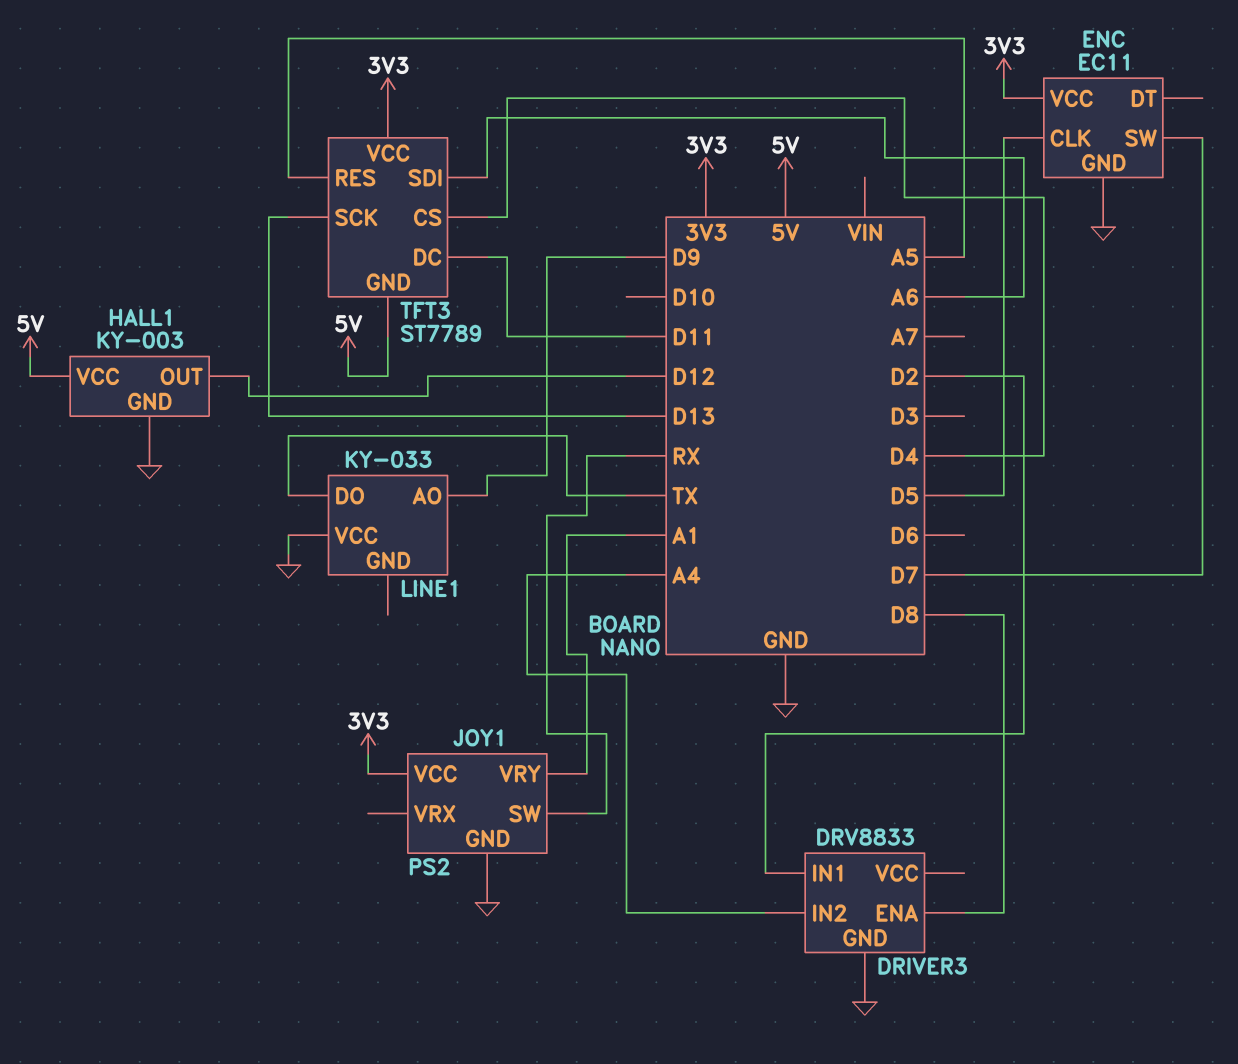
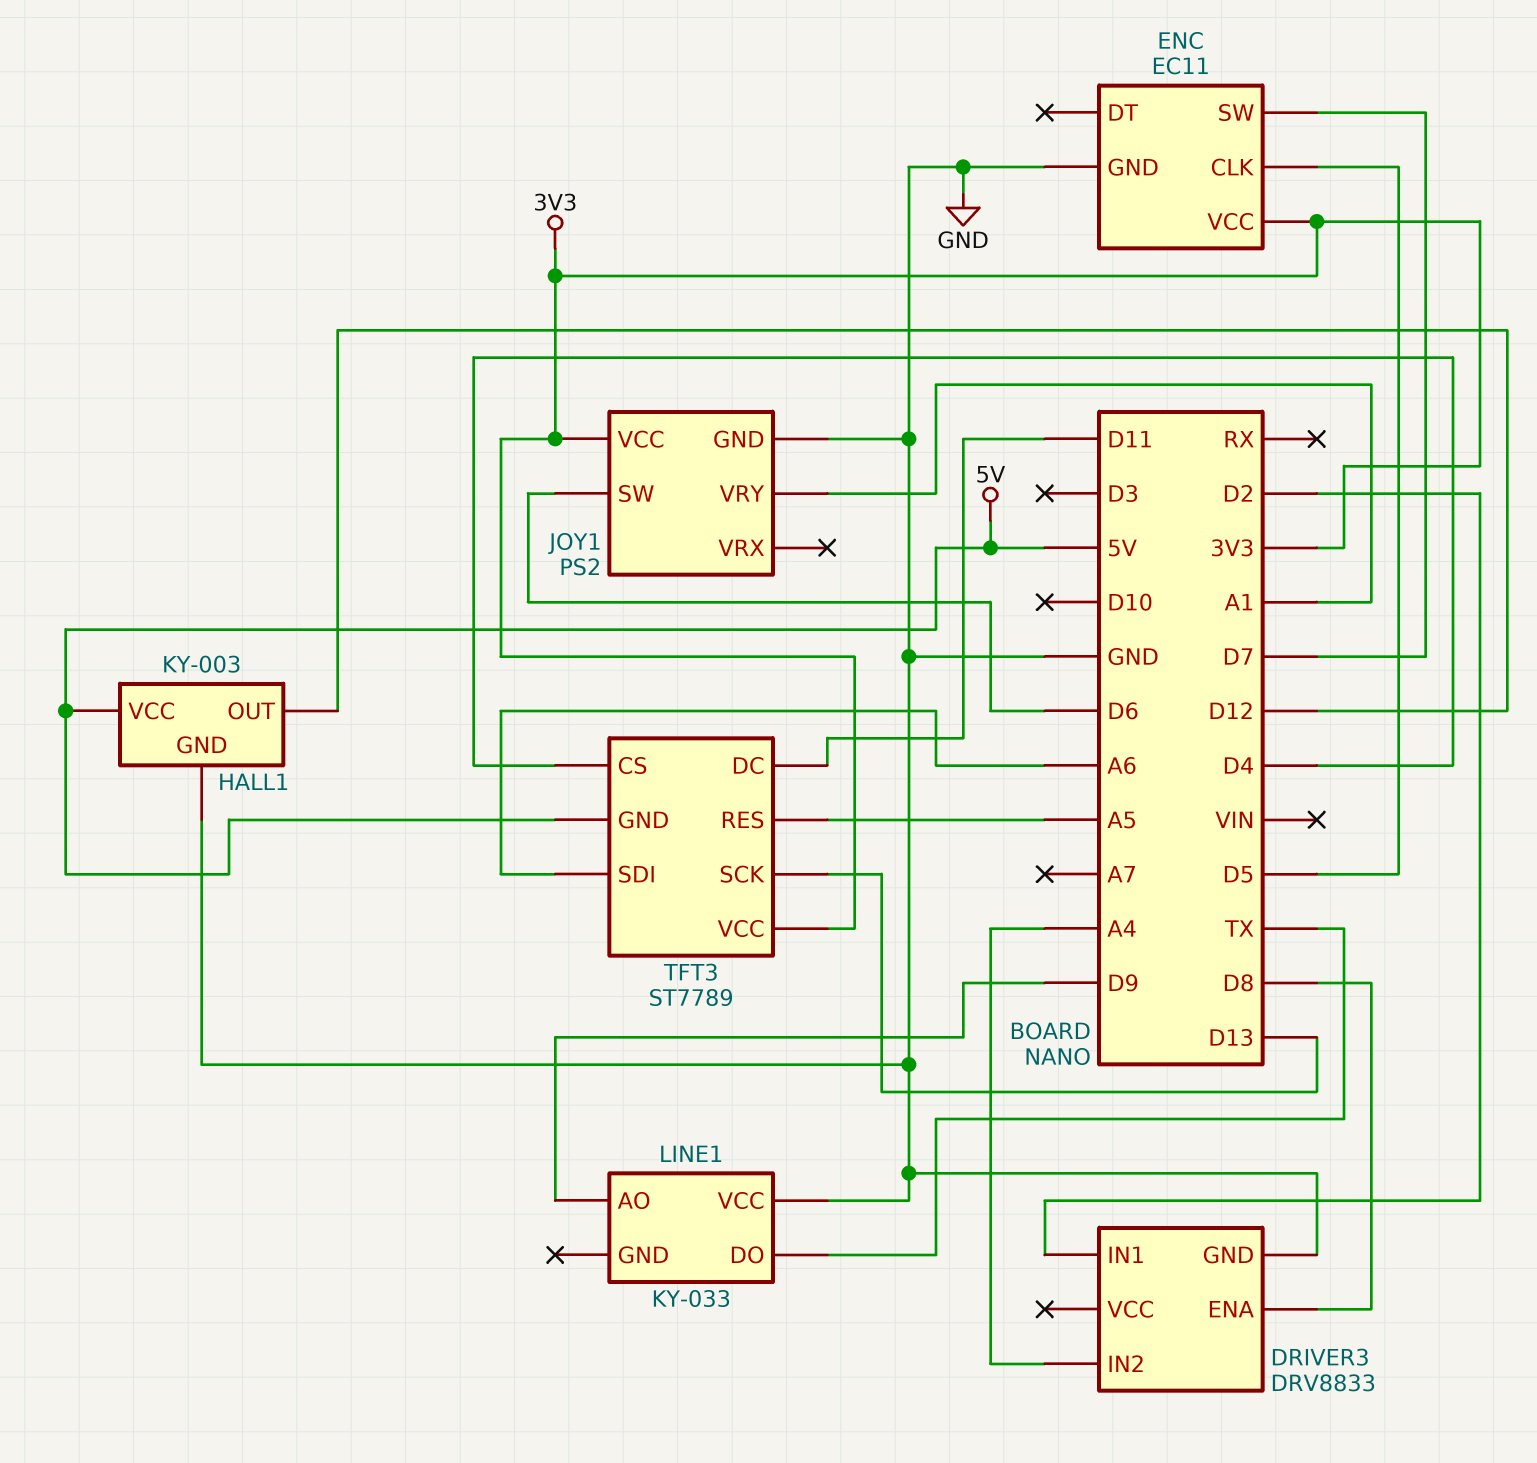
JOY1 pin SW: RX -> D6

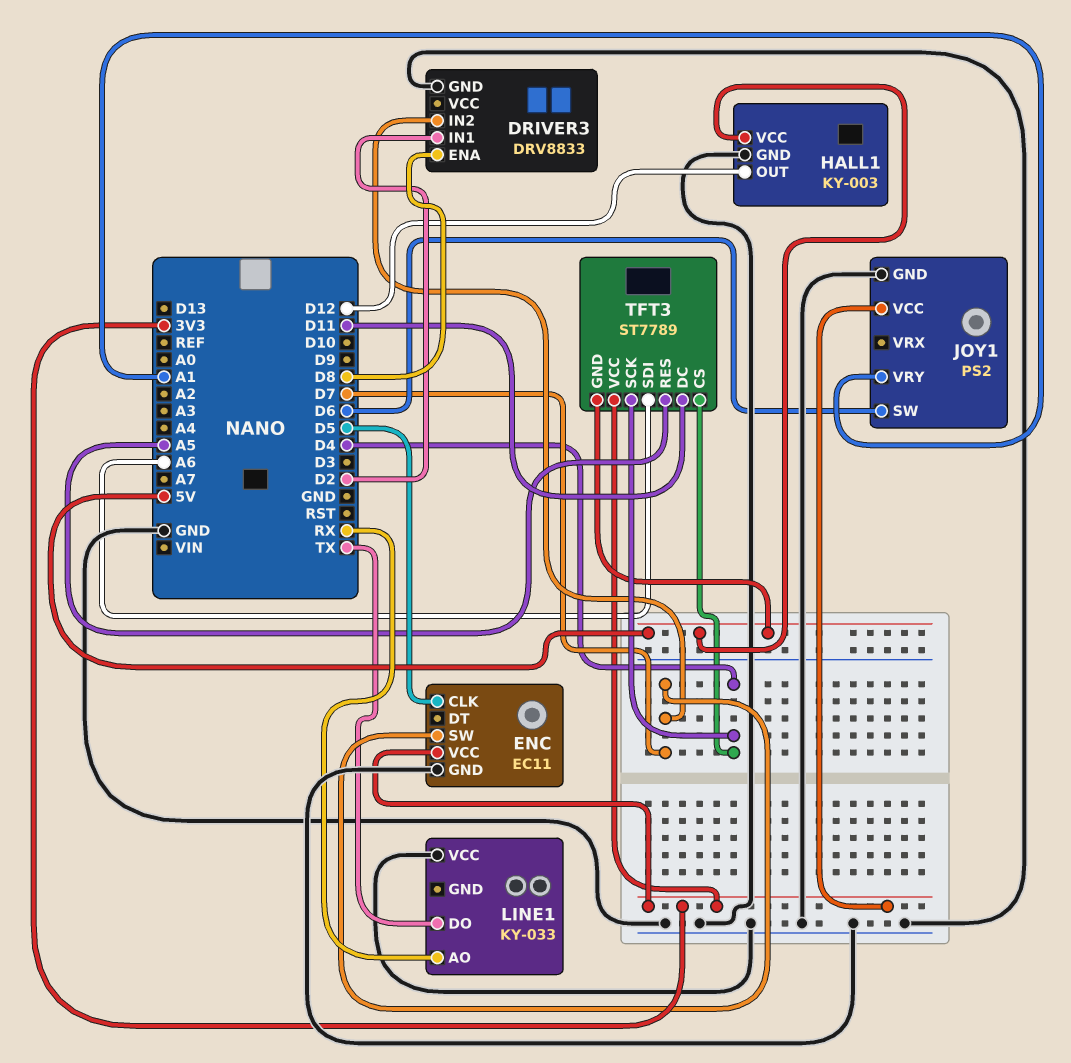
DRIVER3 pin IN2: A4 -> D7
LINE1 pin AO: D9 -> RX
TFT3 pin SCK: D13 -> D4

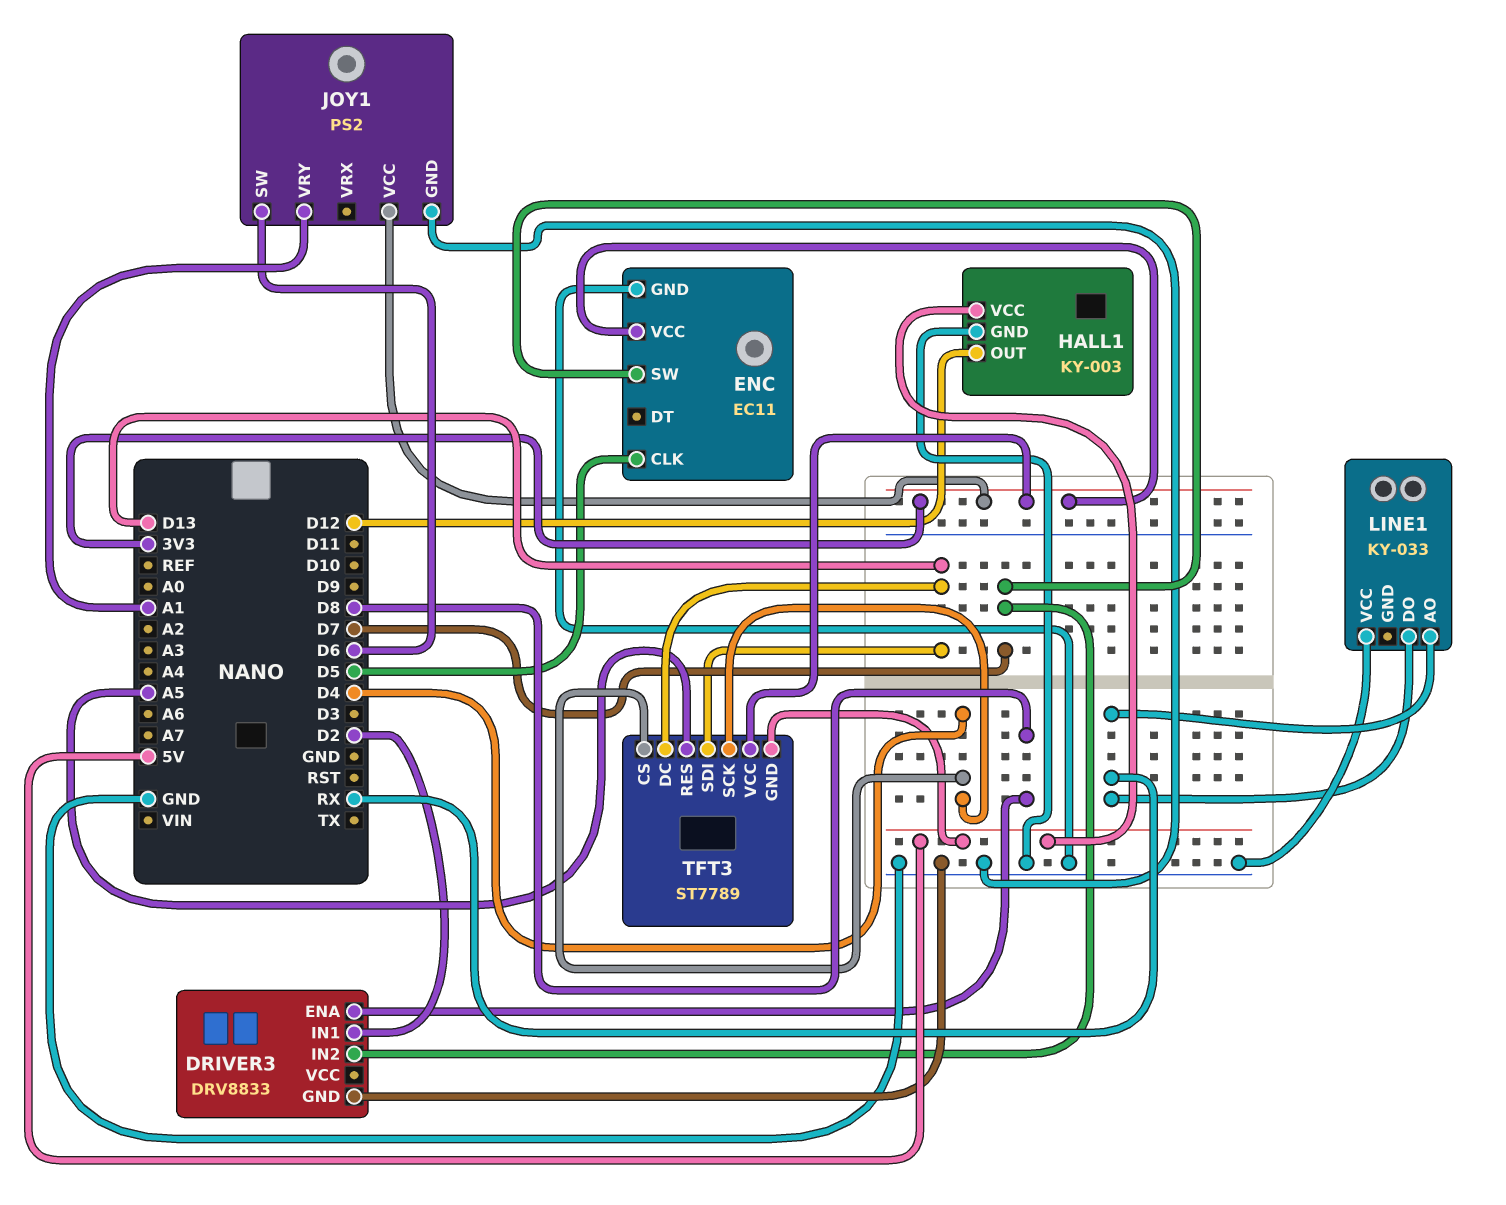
LINE1 pin DO: TX -> RX
TFT3 pin DC: D11 -> D13
TFT3 pin SDI: A6 -> D13

